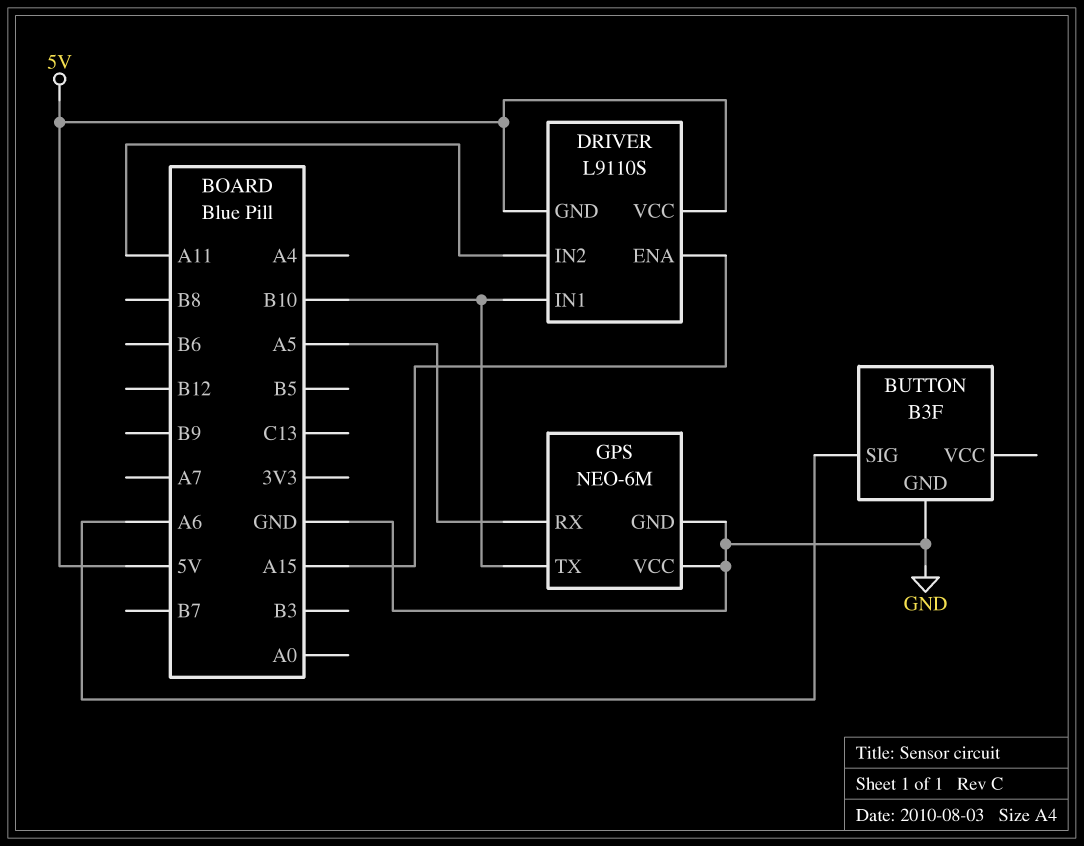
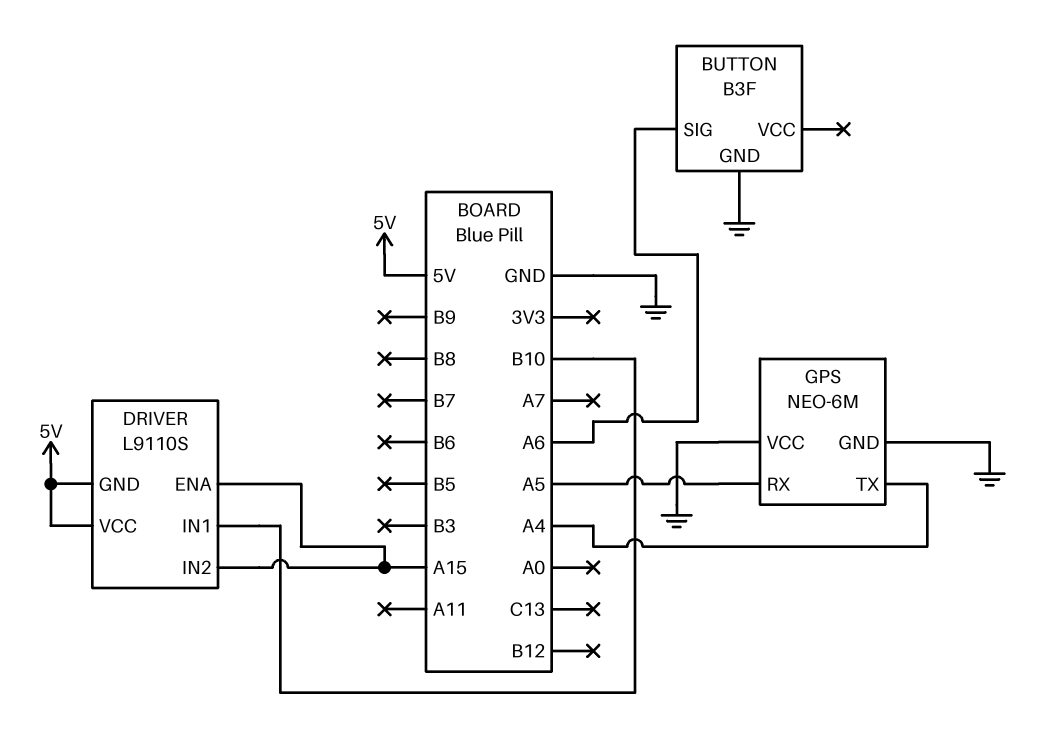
DRIVER pin IN2: A11 -> A15
GPS pin TX: B10 -> A4

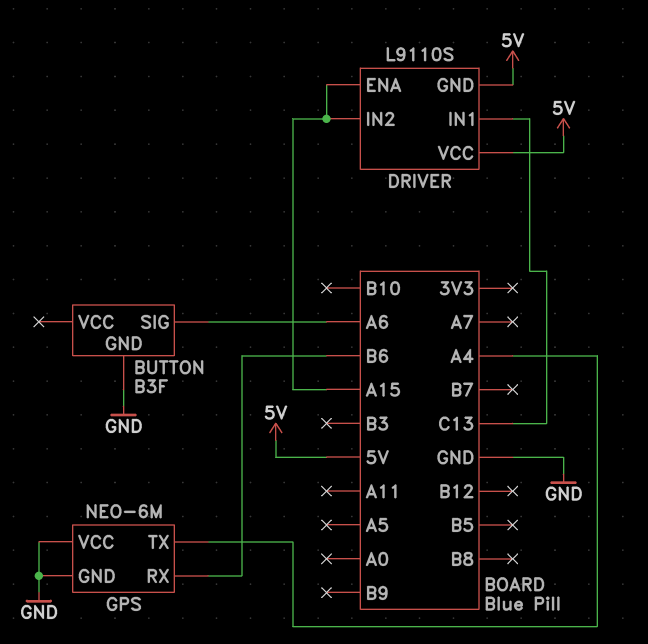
DRIVER pin IN1: B10 -> C13
GPS pin RX: A5 -> B6

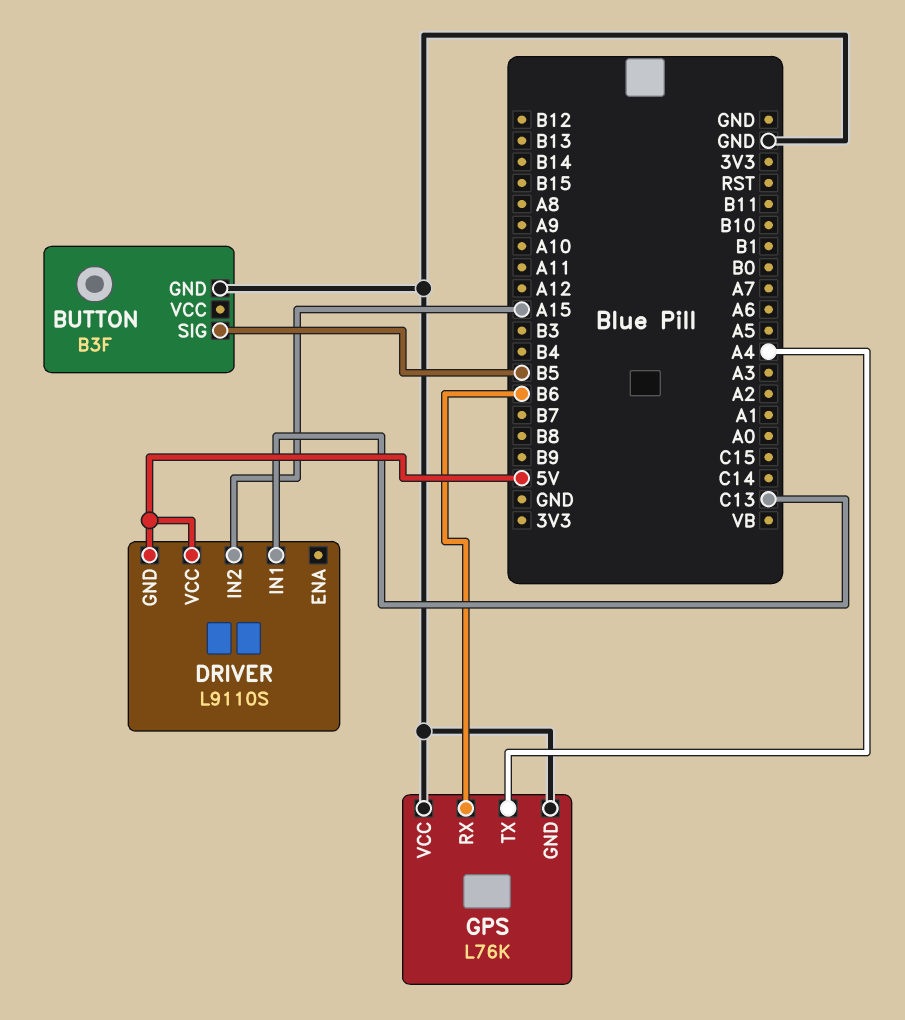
BUTTON pin SIG: A6 -> B5
DRIVER pin ENA: A15 -> none
GPS: NEO-6M -> L76K

